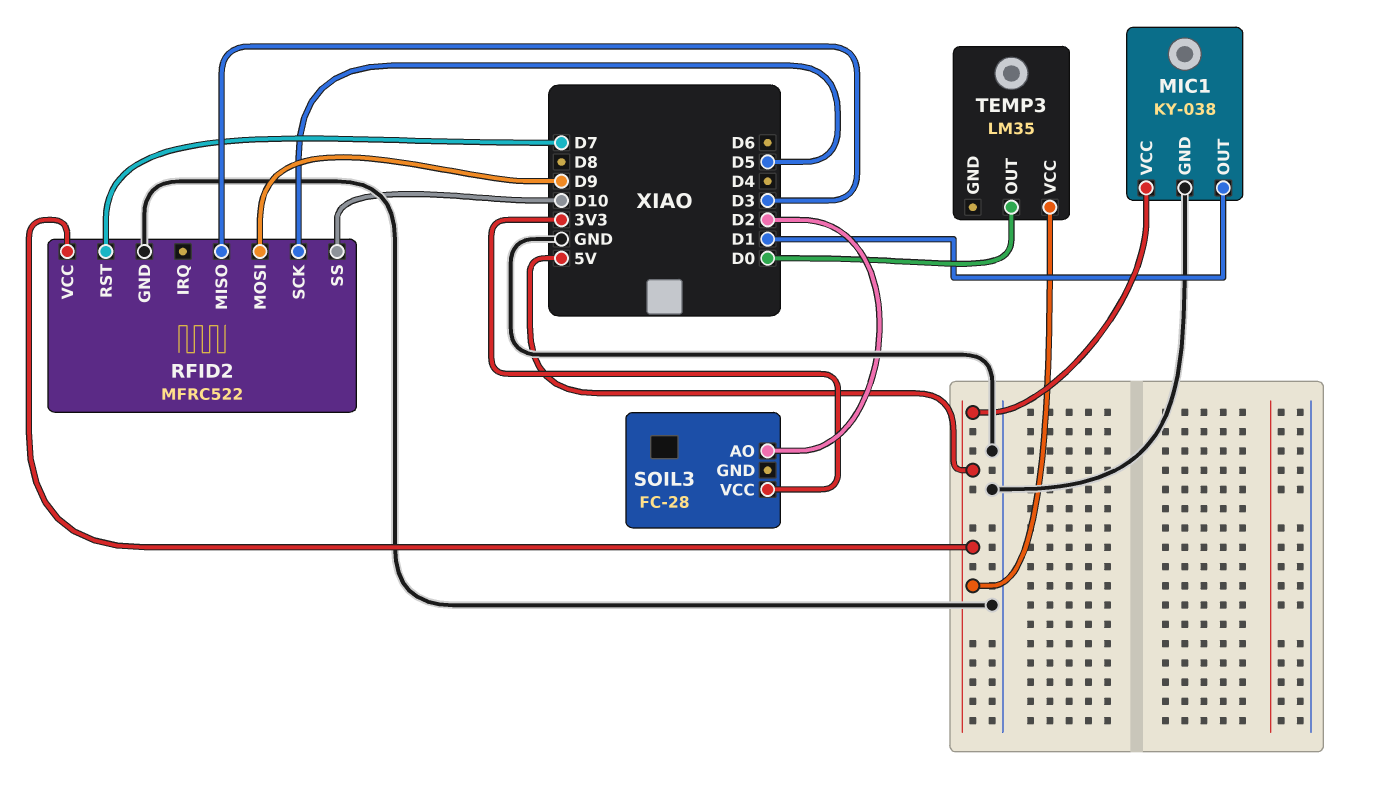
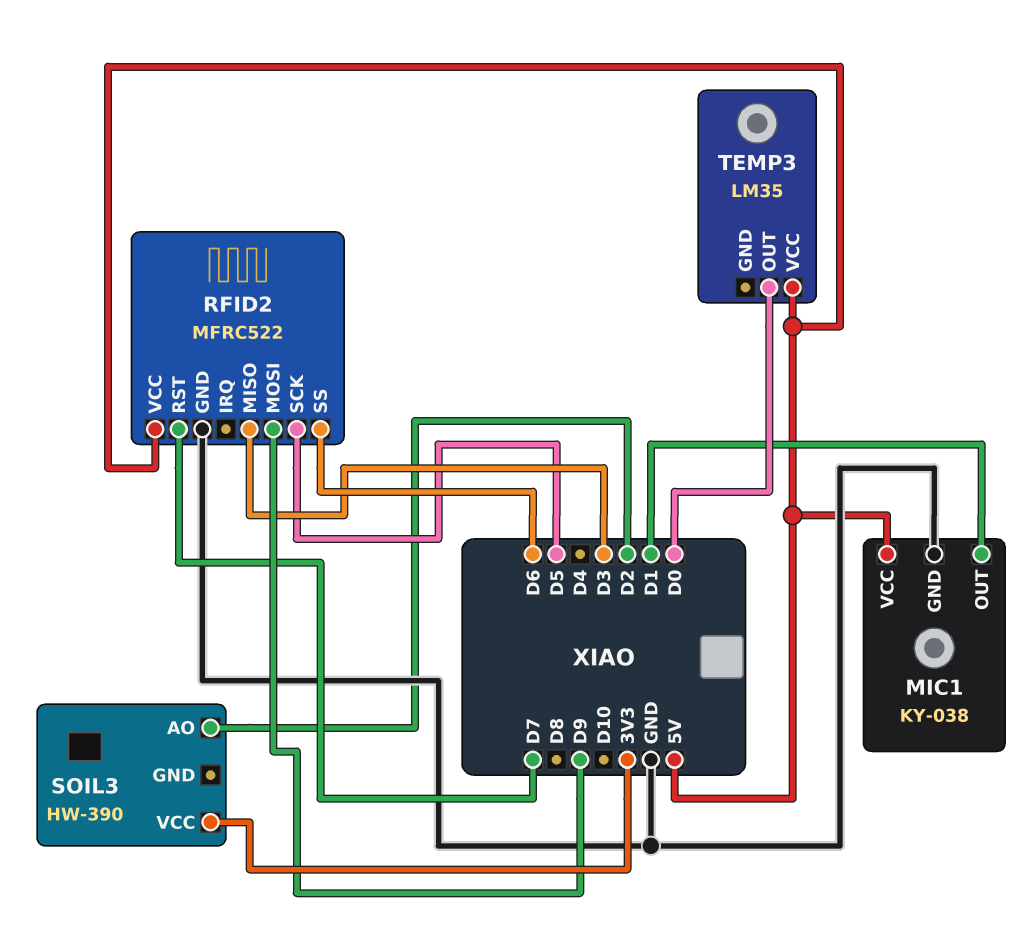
RFID2 pin SS: D10 -> D6
SOIL3: FC-28 -> HW-390

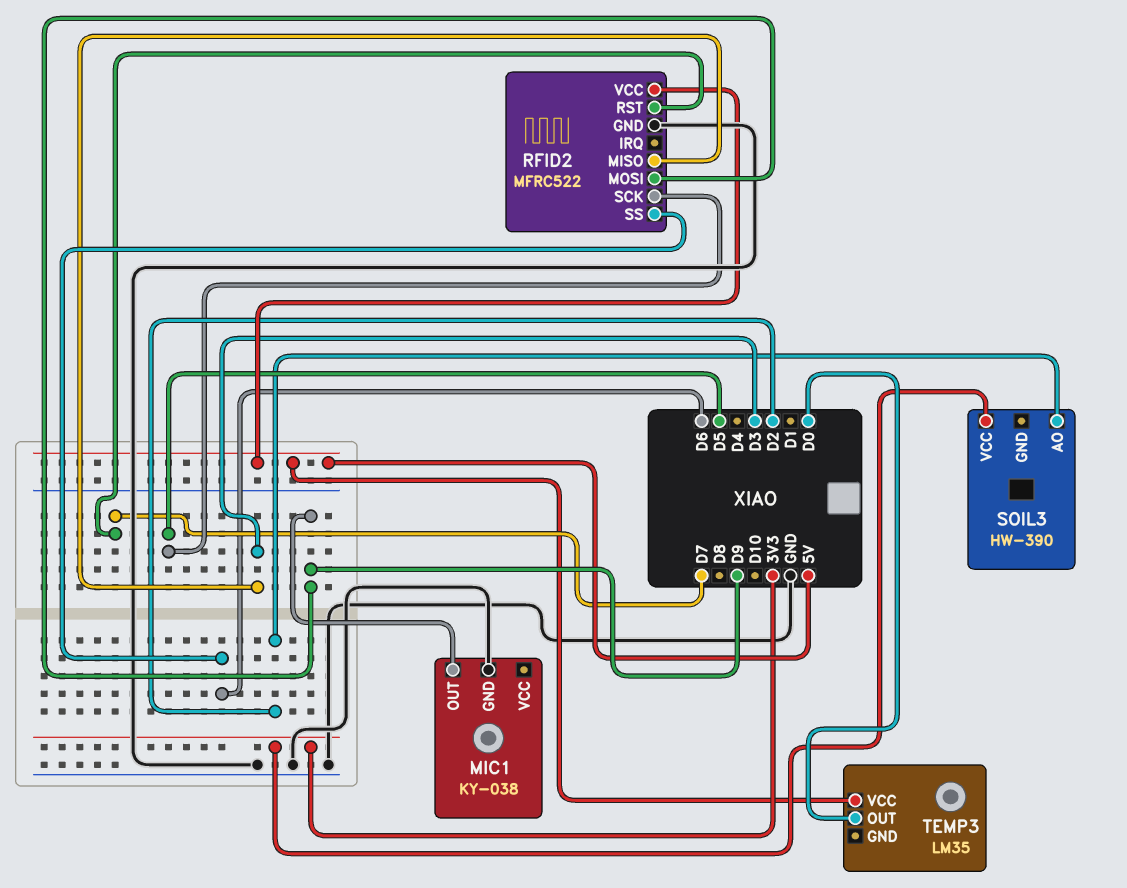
MIC1 pin OUT: D1 -> D9
MIC1 pin VCC: 5V -> none

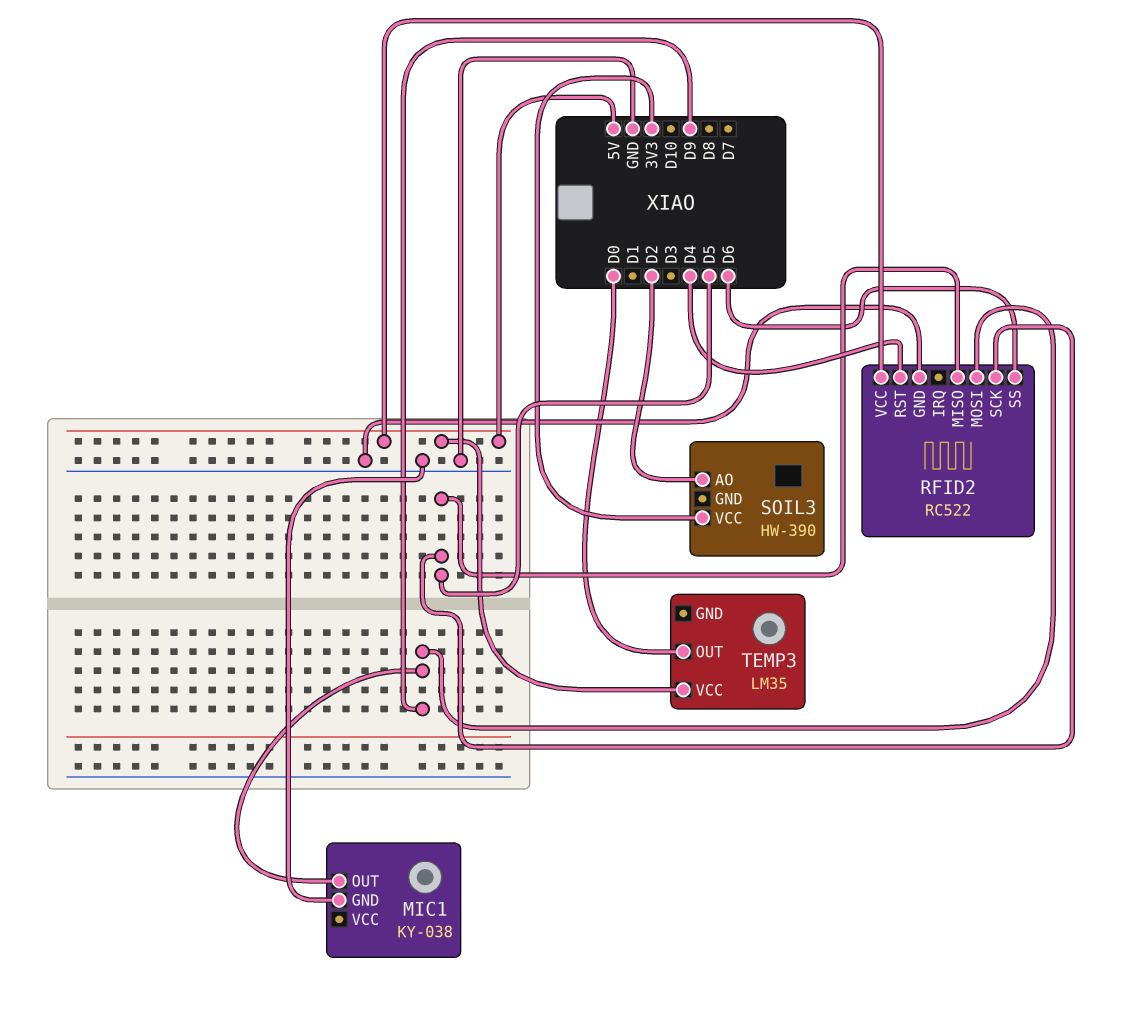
RFID2: MFRC522 -> RC522
RFID2 pin MISO: D3 -> D5
RFID2 pin RST: D7 -> D4

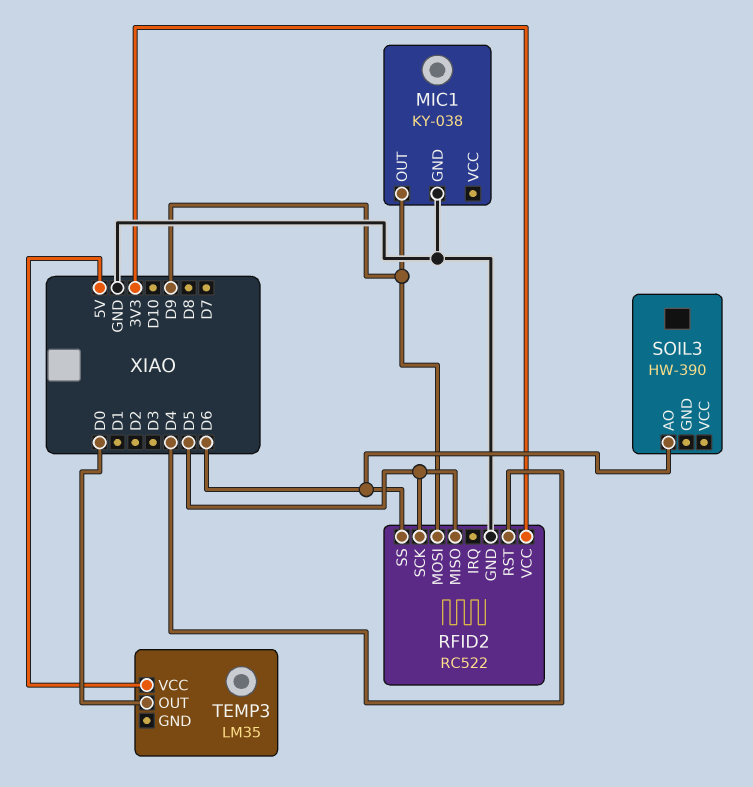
RFID2 pin VCC: 5V -> 3V3
SOIL3 pin AO: D2 -> D6
SOIL3 pin VCC: 3V3 -> none

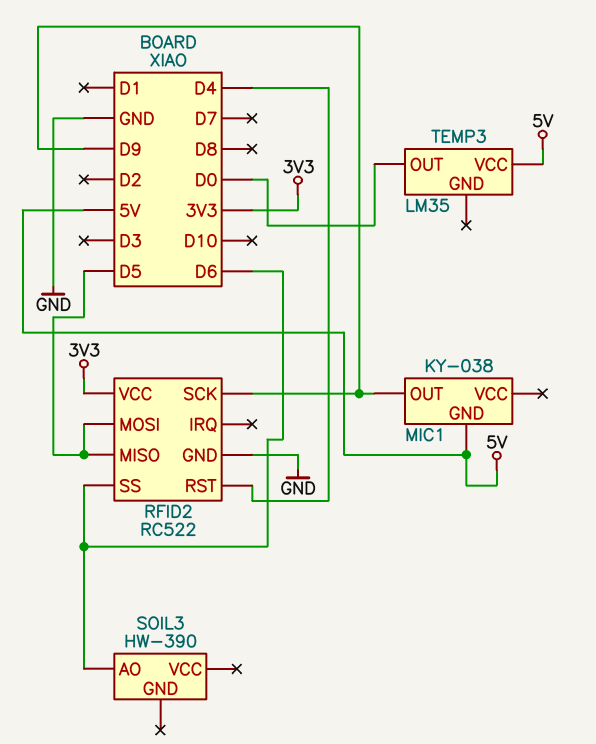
MIC1 pin GND: GND -> 5V
RFID2 pin MOSI: D9 -> D5
RFID2 pin SCK: D5 -> D9

